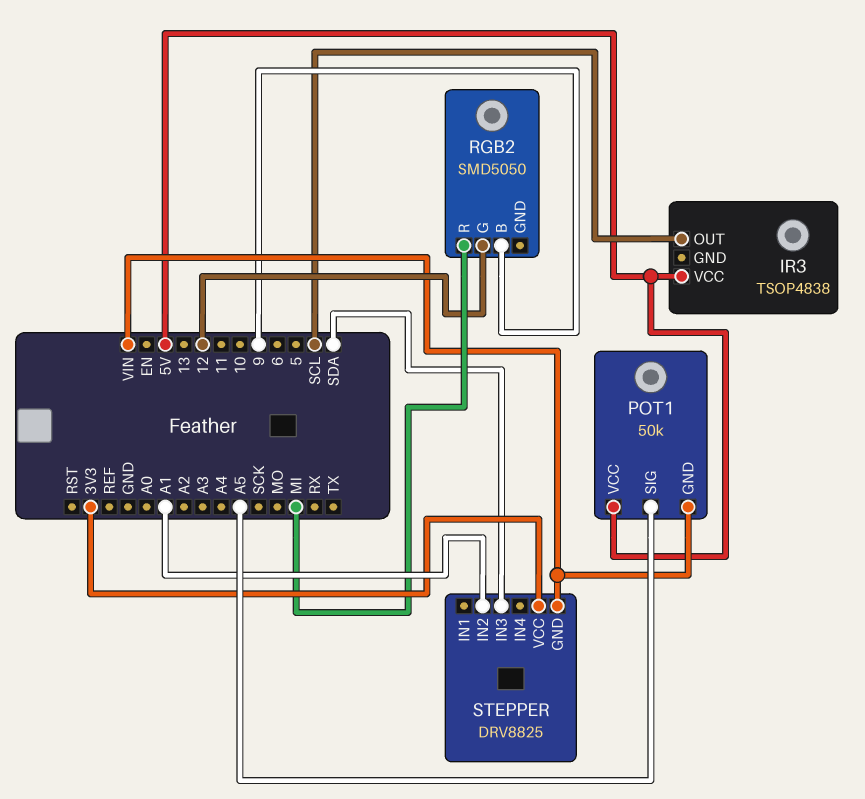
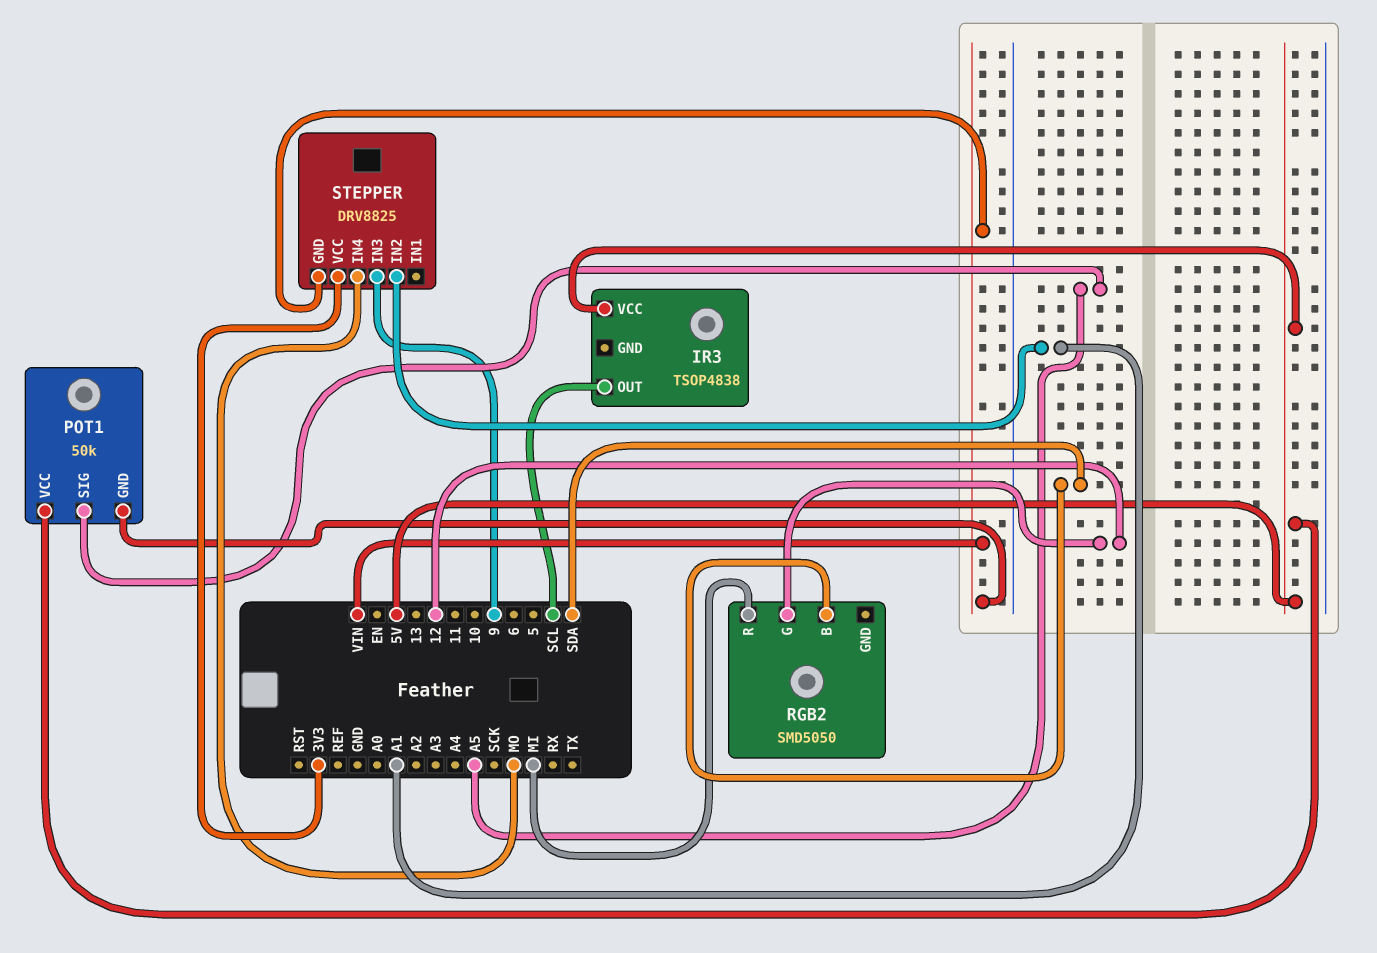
RGB2 pin B: 9 -> SDA
STEPPER pin IN3: SDA -> 9
STEPPER pin IN4: none -> MO

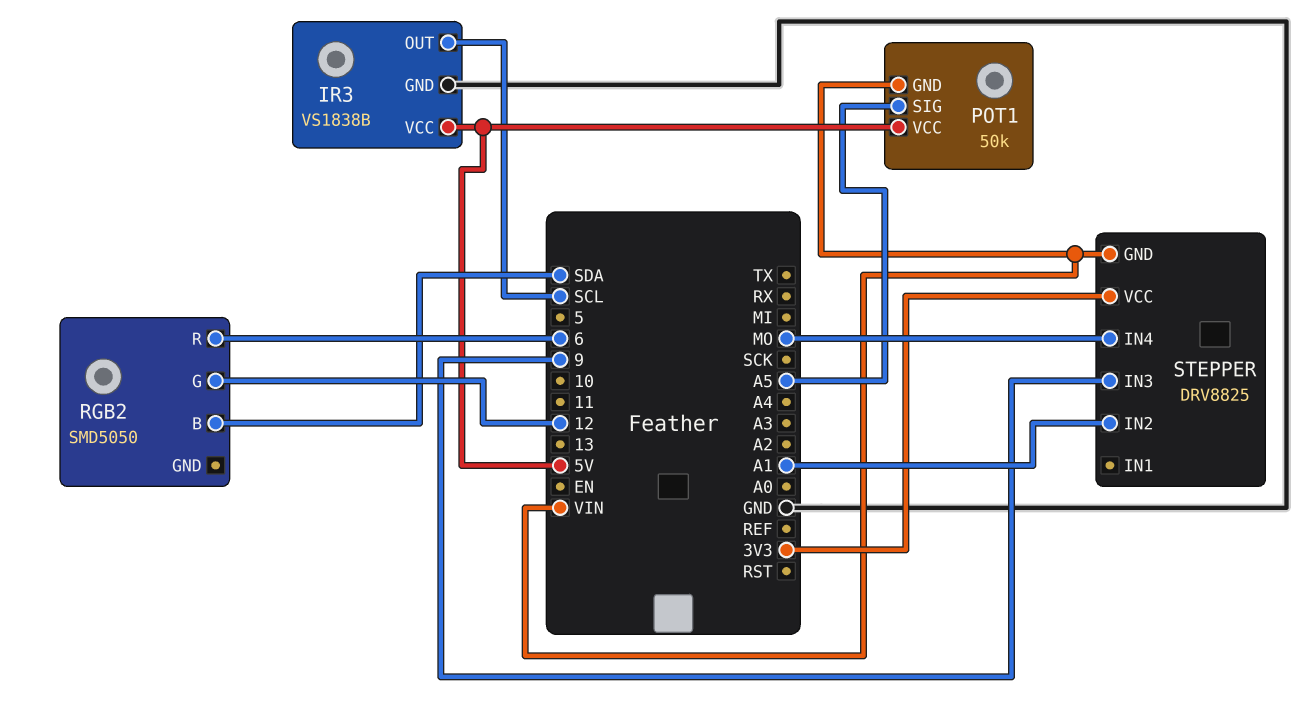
IR3: TSOP4838 -> VS1838B
IR3 pin GND: none -> GND
RGB2 pin R: MI -> 6

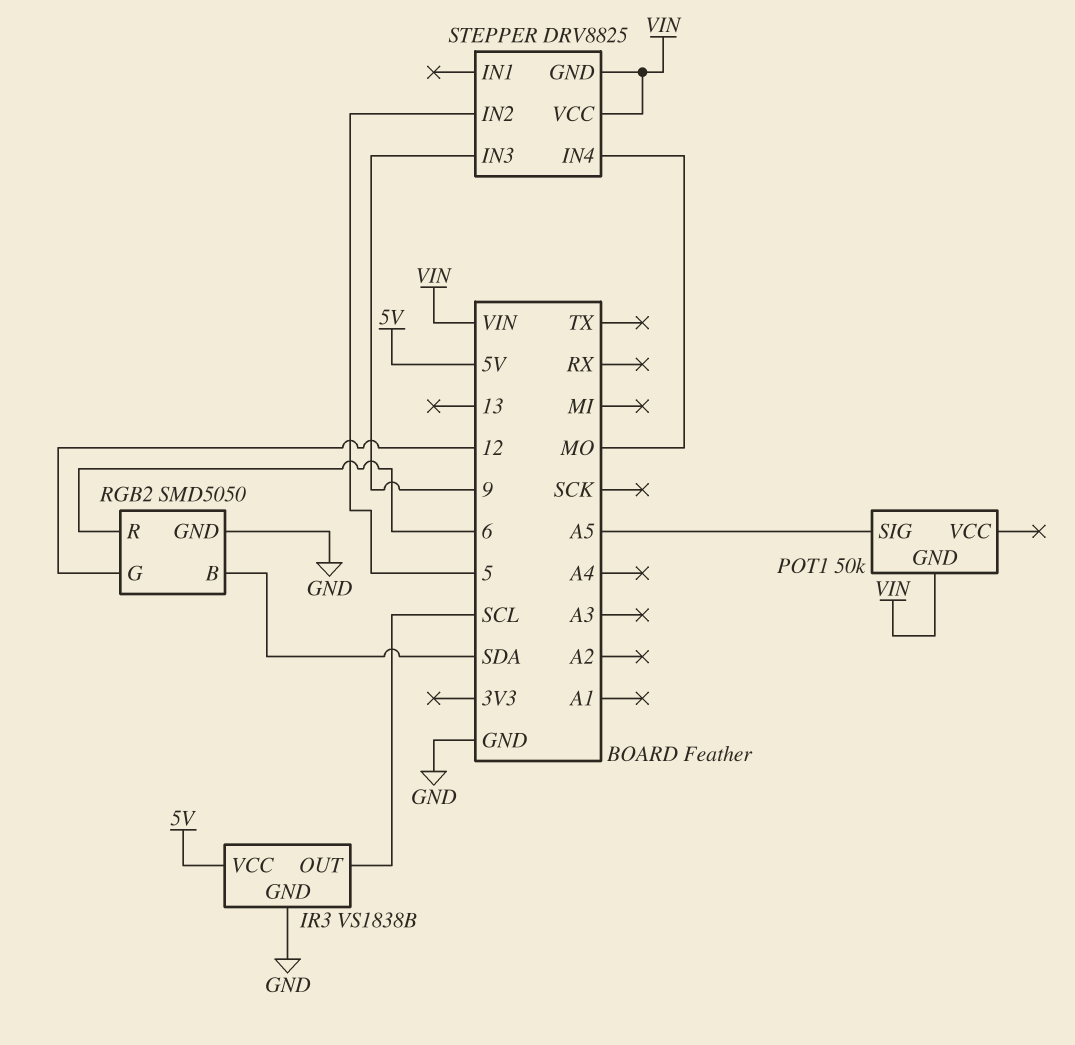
POT1 pin VCC: 5V -> none
RGB2 pin GND: none -> GND
STEPPER pin IN2: A1 -> 5
STEPPER pin VCC: 3V3 -> VIN

